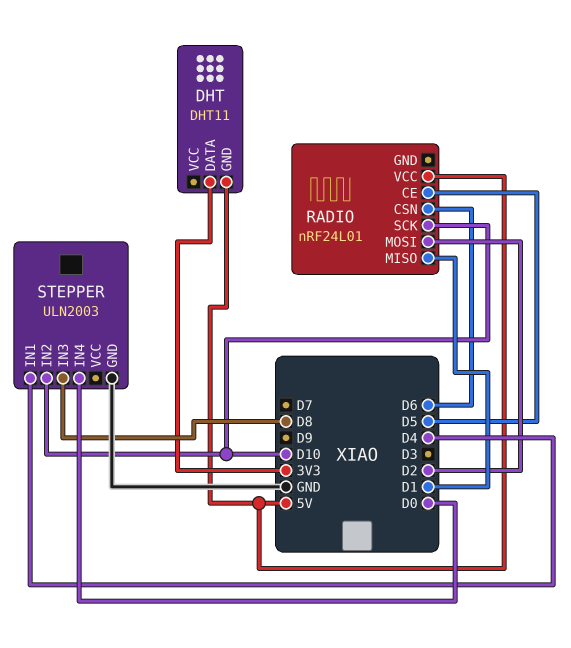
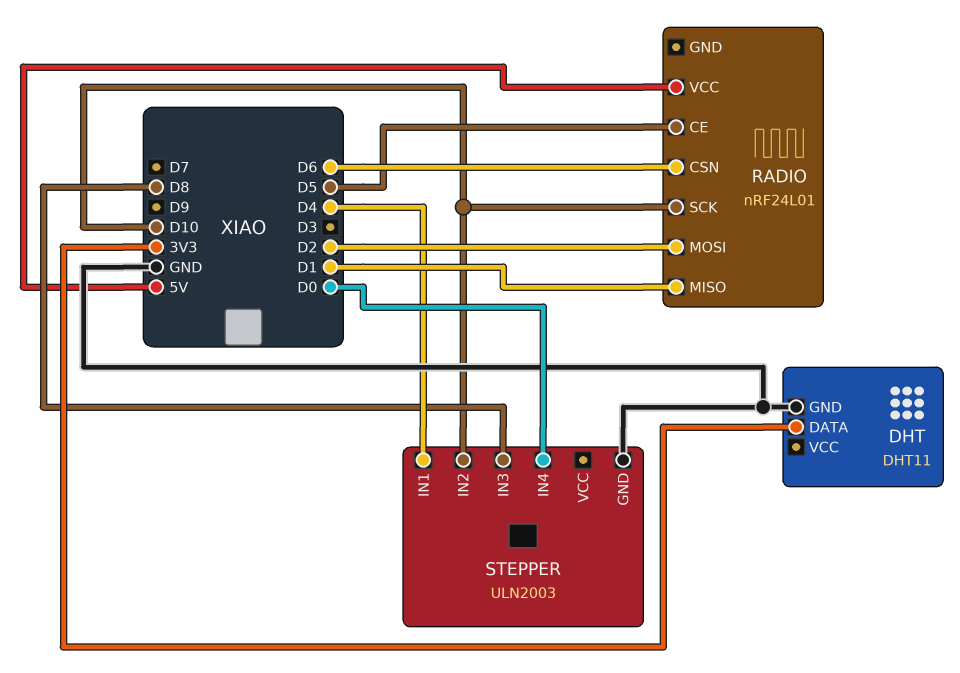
DHT pin GND: 5V -> GND

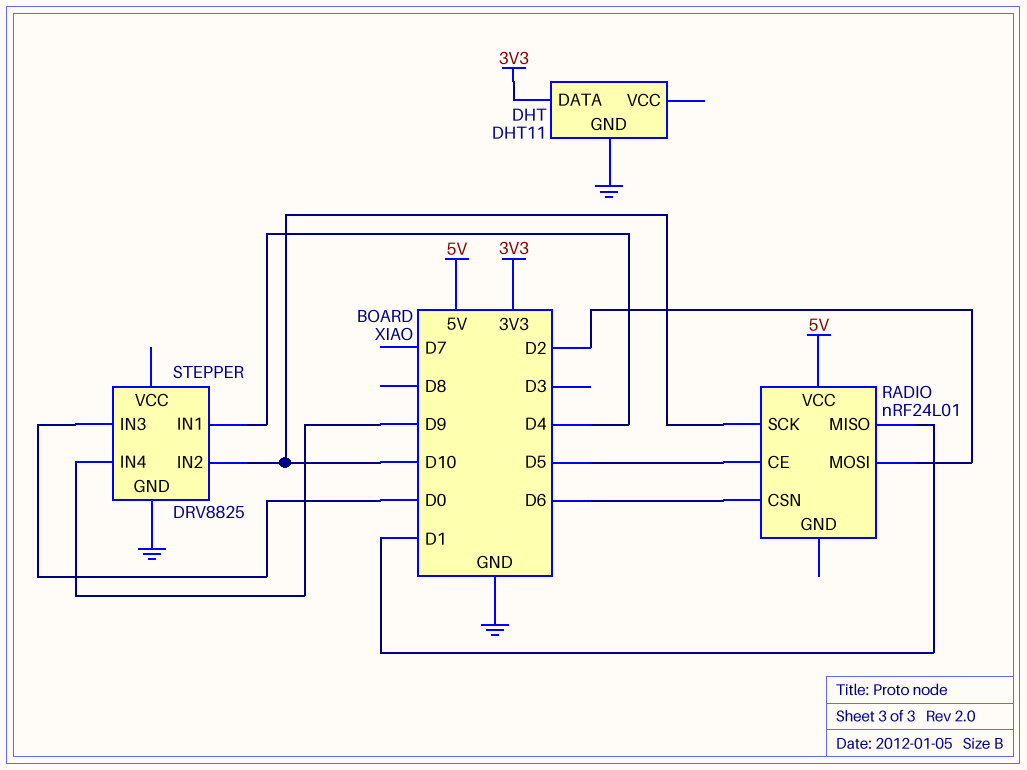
STEPPER: ULN2003 -> DRV8825
STEPPER pin IN3: D8 -> D0
STEPPER pin IN4: D0 -> D9

